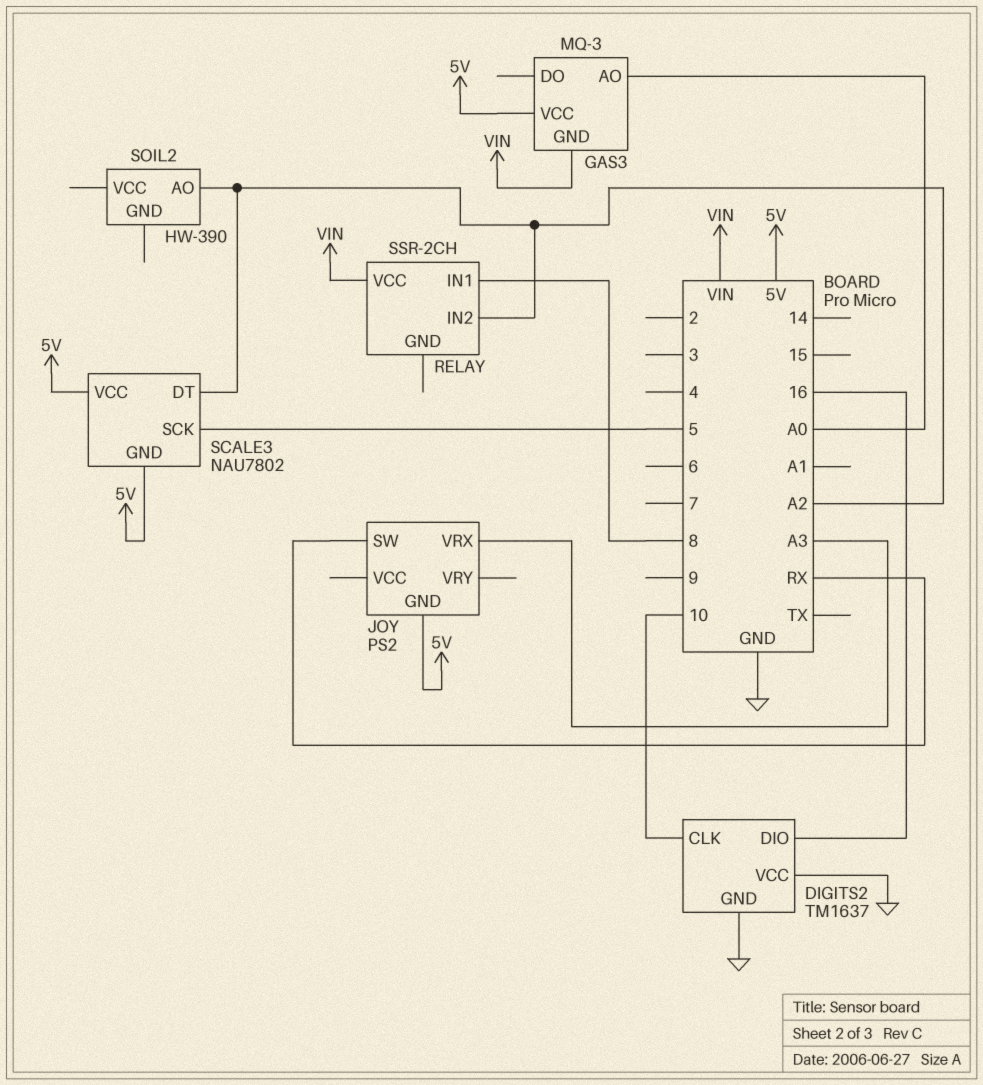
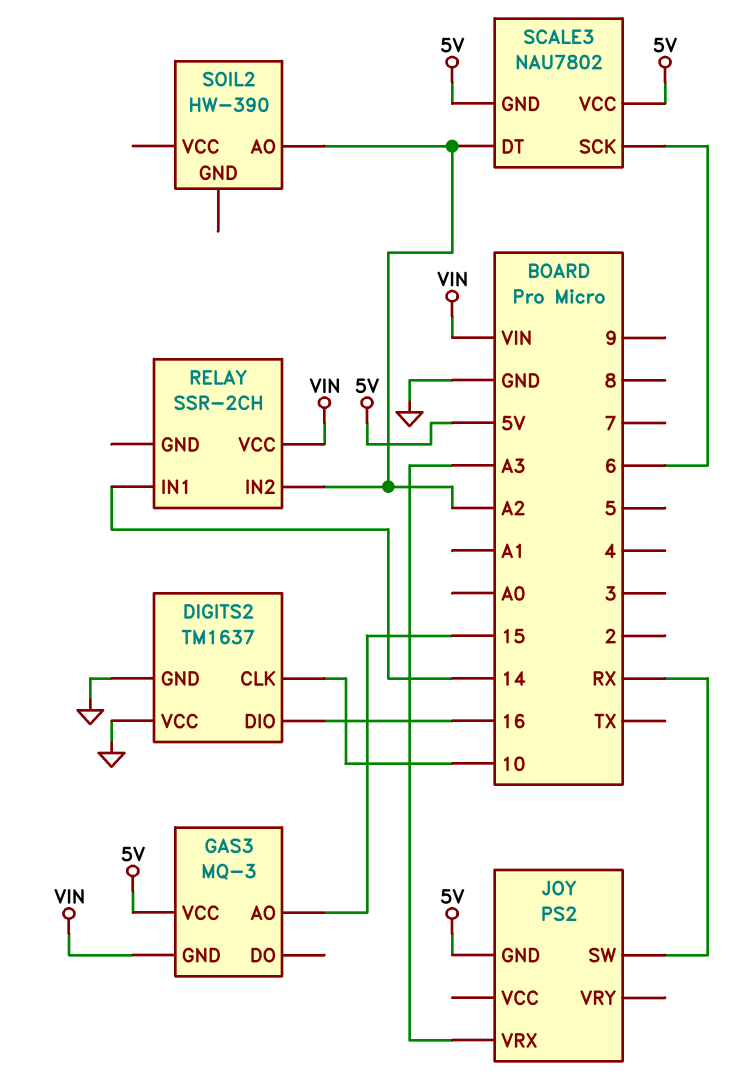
GAS3 pin AO: A0 -> 15
RELAY pin IN1: 8 -> 14
SCALE3 pin SCK: 5 -> 6

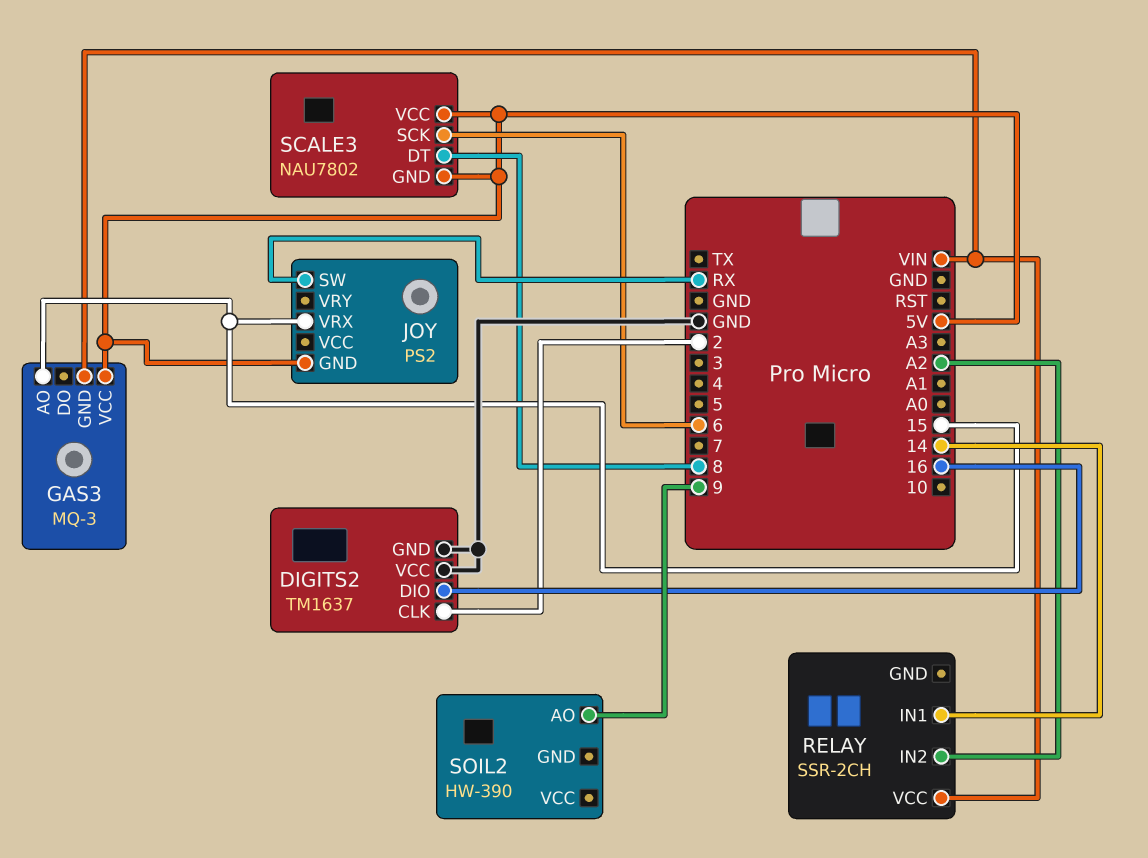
DIGITS2 pin CLK: 10 -> 2
JOY pin VRX: A3 -> 15
SCALE3 pin DT: A2 -> 8
SOIL2 pin AO: A2 -> 9

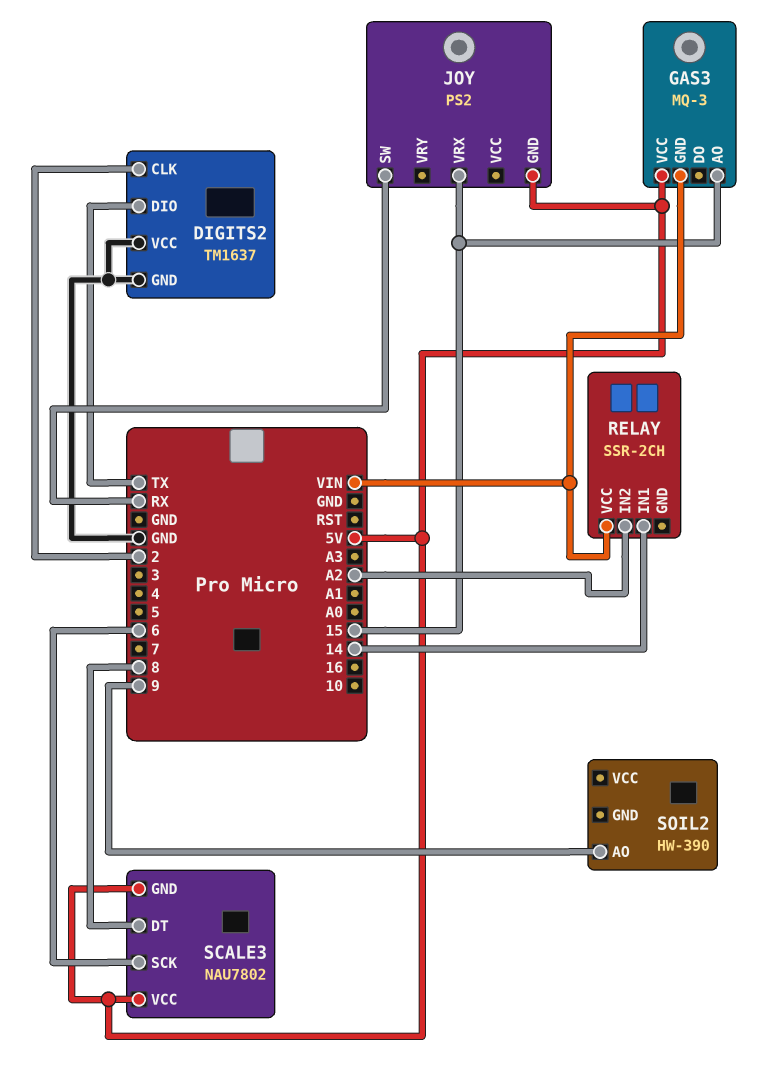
DIGITS2 pin DIO: 16 -> TX

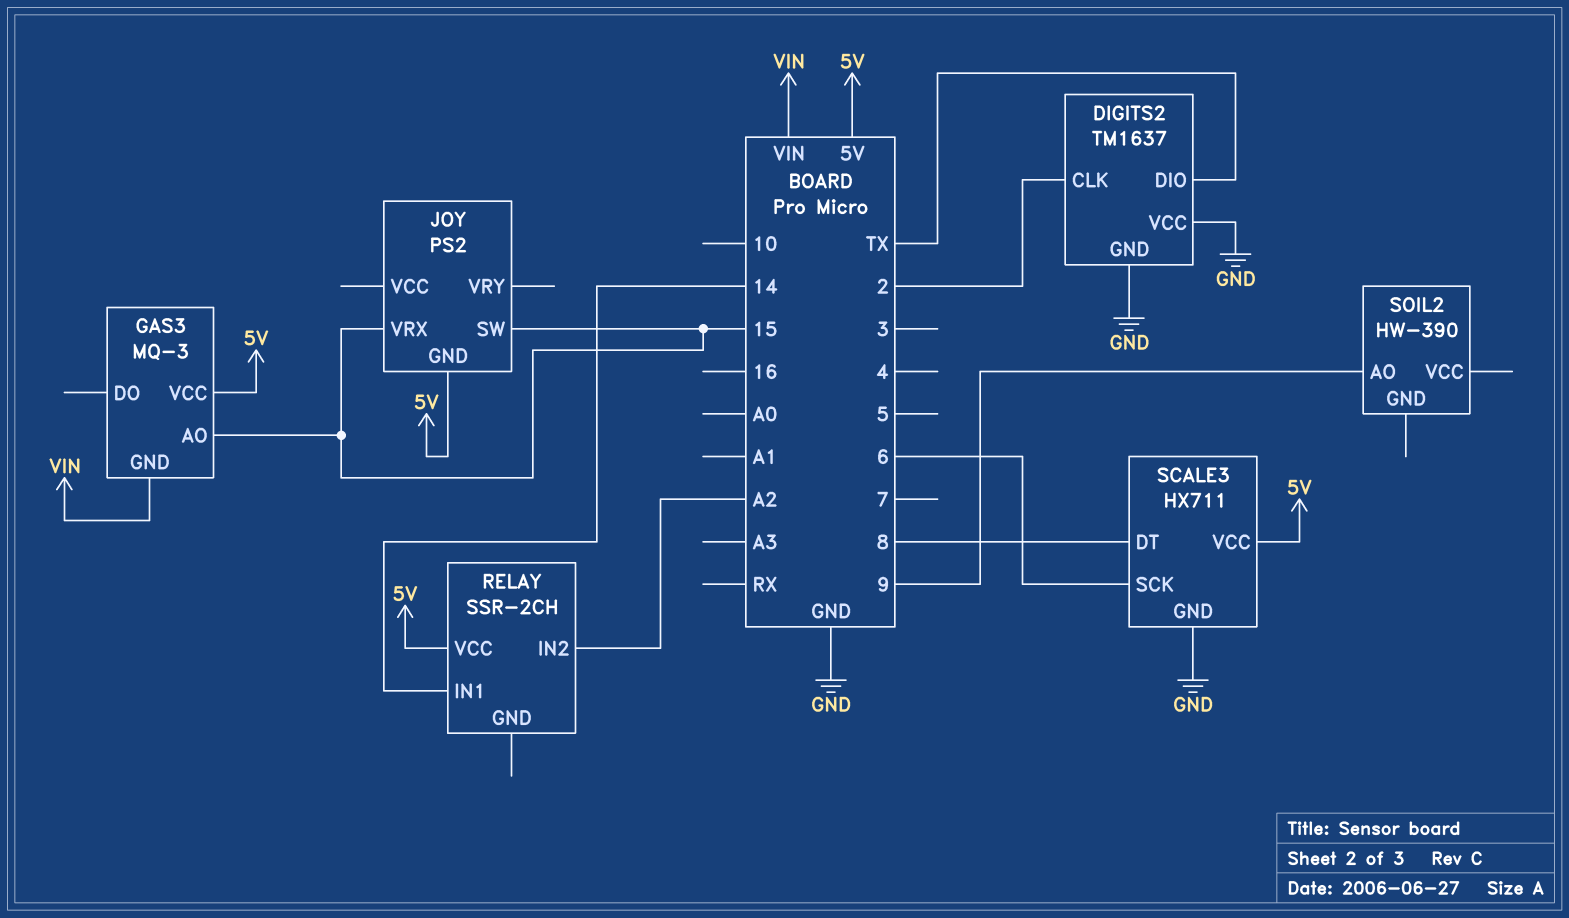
JOY pin SW: RX -> 15
RELAY pin VCC: VIN -> 5V
SCALE3: NAU7802 -> HX711
SCALE3 pin GND: 5V -> GND

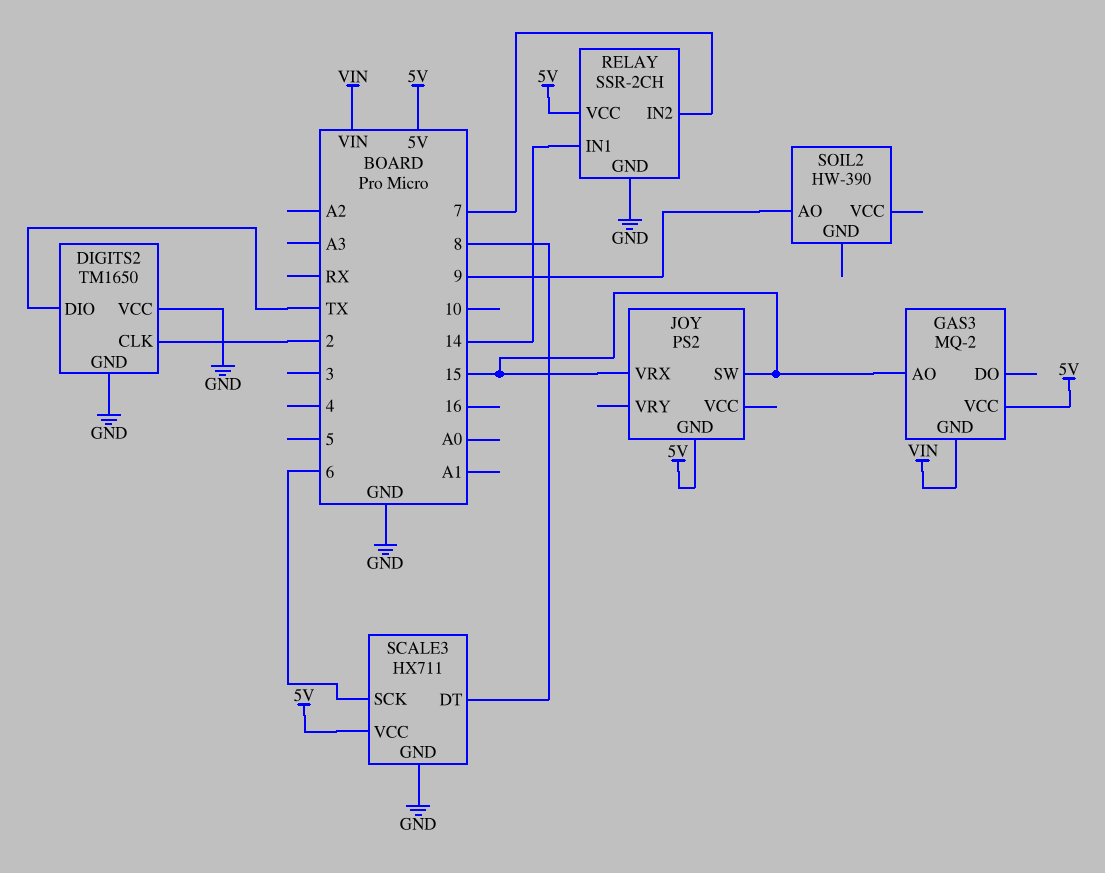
DIGITS2: TM1637 -> TM1650
GAS3: MQ-3 -> MQ-2
RELAY pin GND: none -> GND
RELAY pin IN2: A2 -> 7

